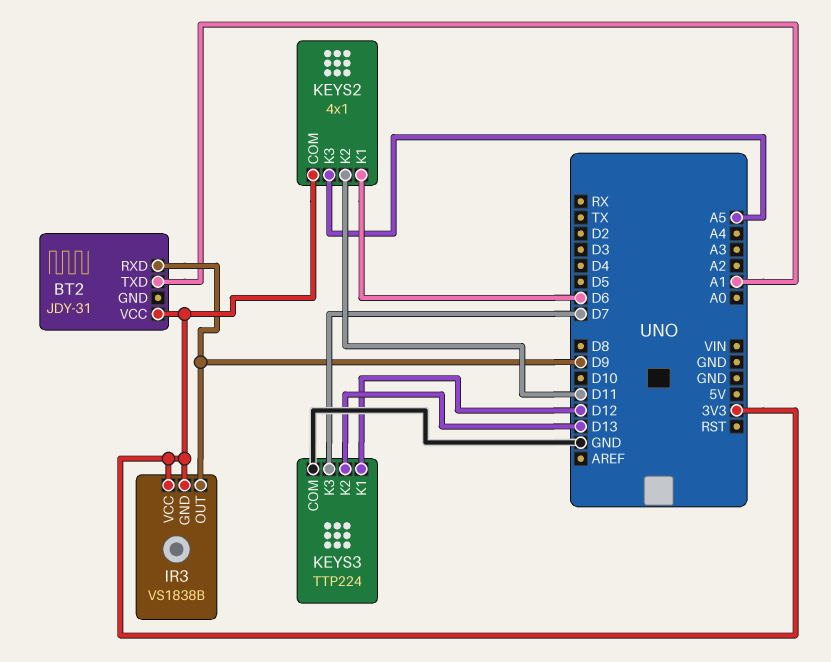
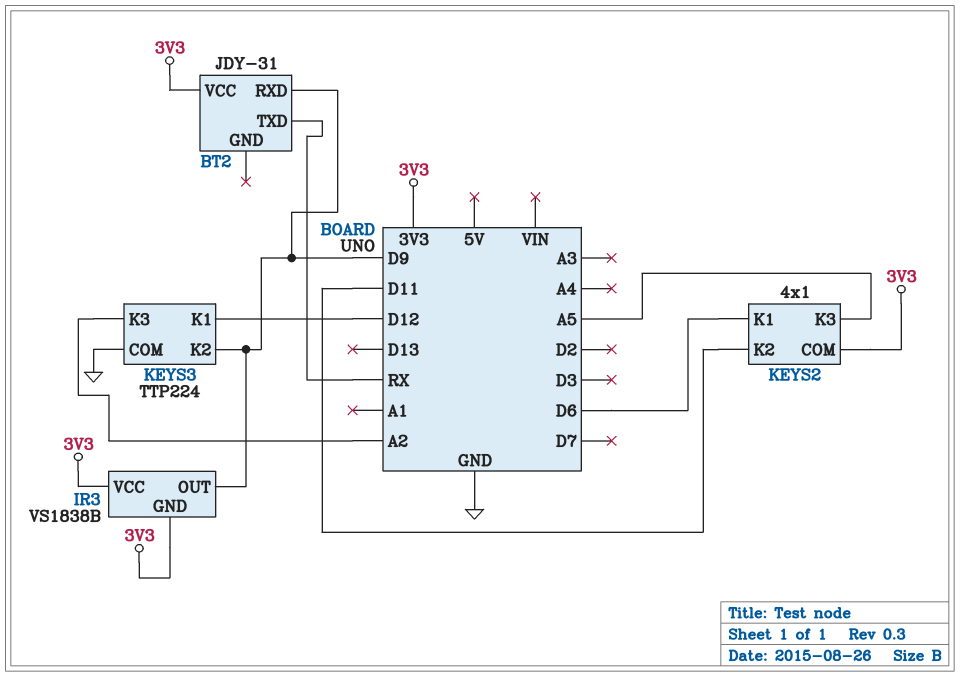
BT2 pin TXD: A1 -> RX
KEYS3 pin K2: D13 -> D9
KEYS3 pin K3: D7 -> A2

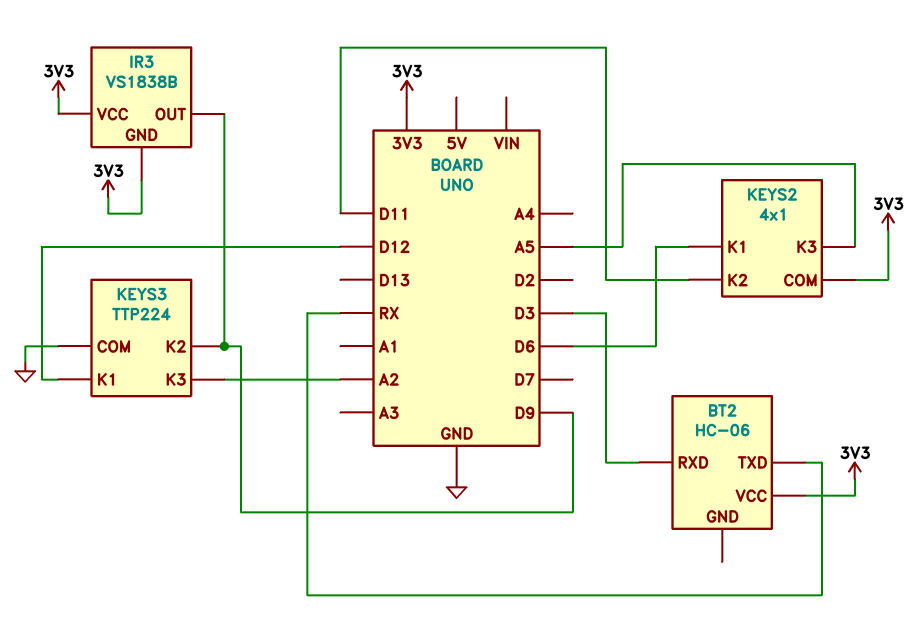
BT2: JDY-31 -> HC-06
BT2 pin RXD: D9 -> D3

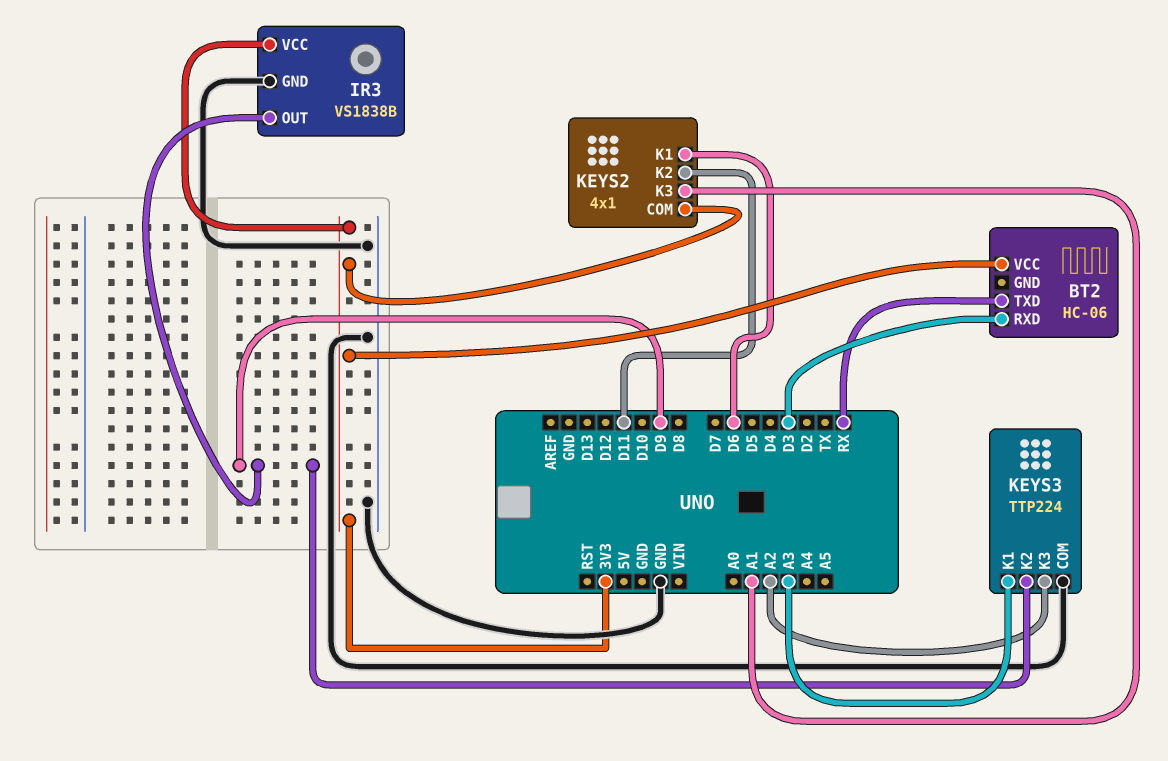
IR3 pin GND: 3V3 -> GND
KEYS2 pin K3: A5 -> A1
KEYS3 pin K1: D12 -> A3

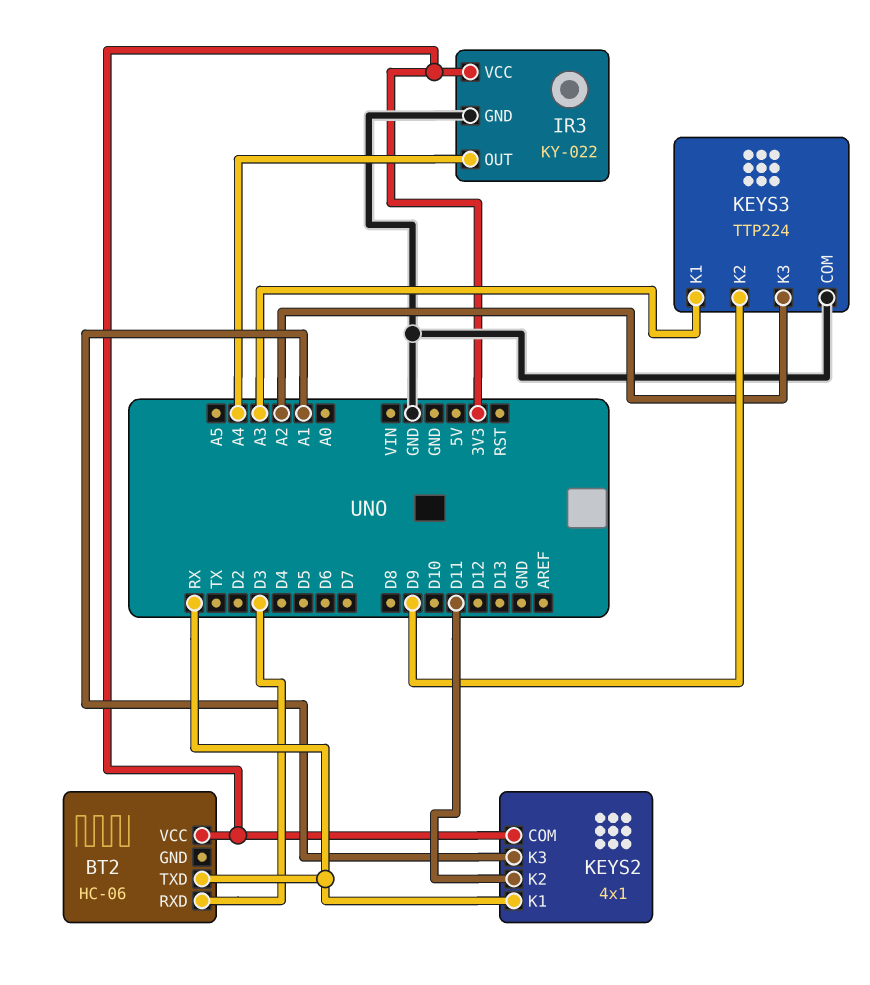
IR3: VS1838B -> KY-022
IR3 pin OUT: D9 -> A4
KEYS2 pin K1: D6 -> RX

